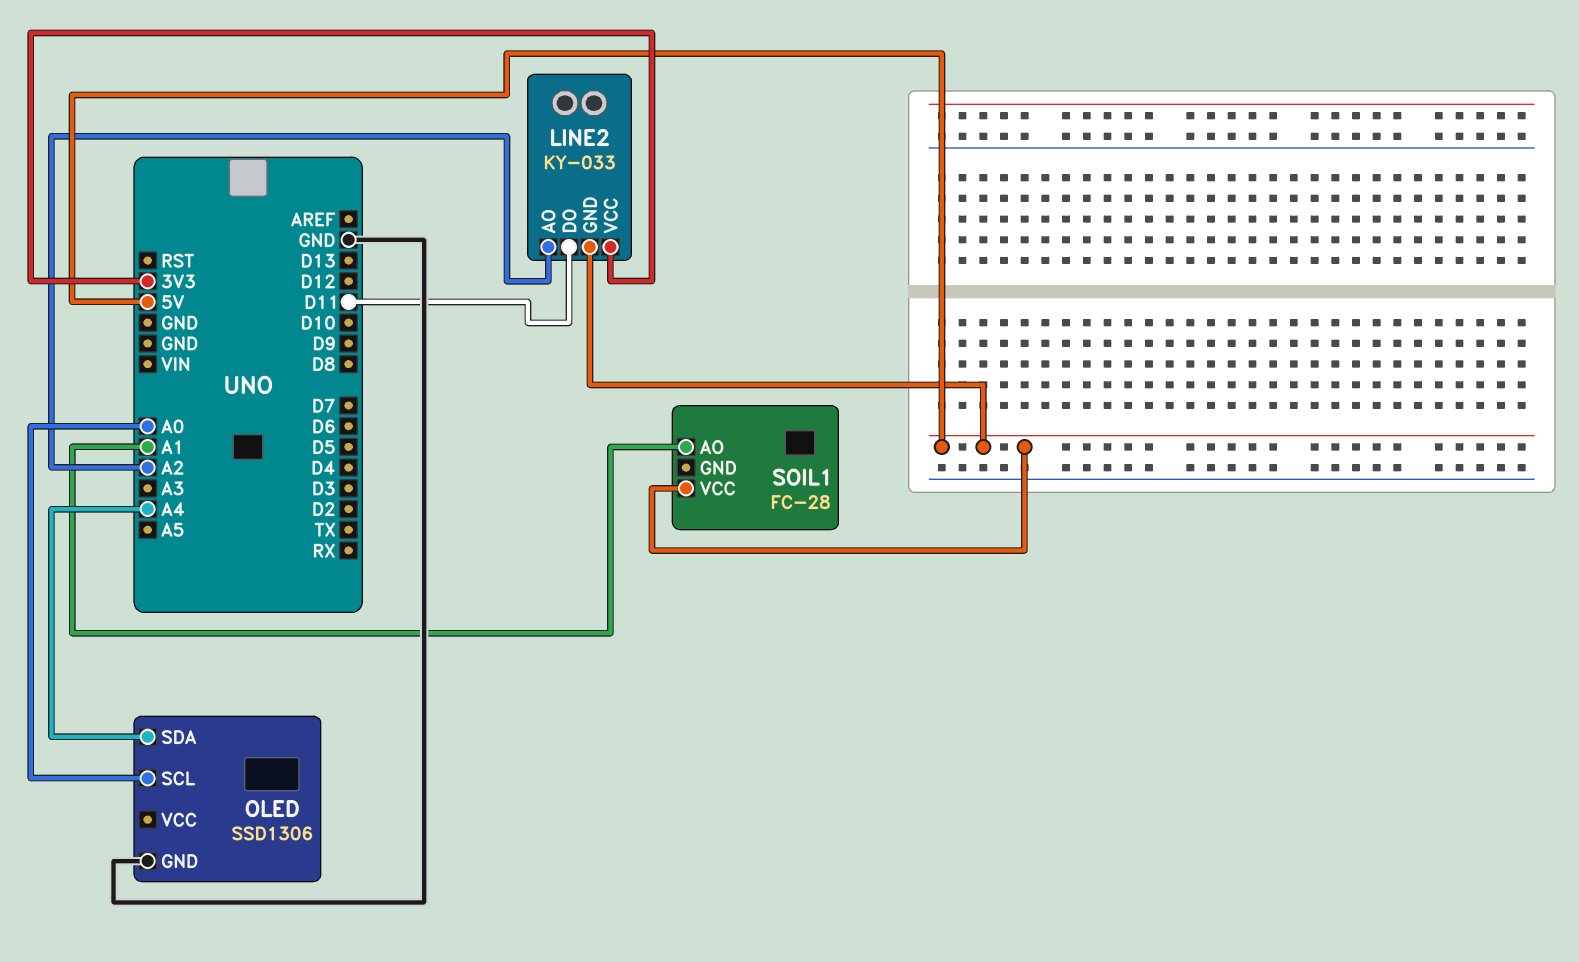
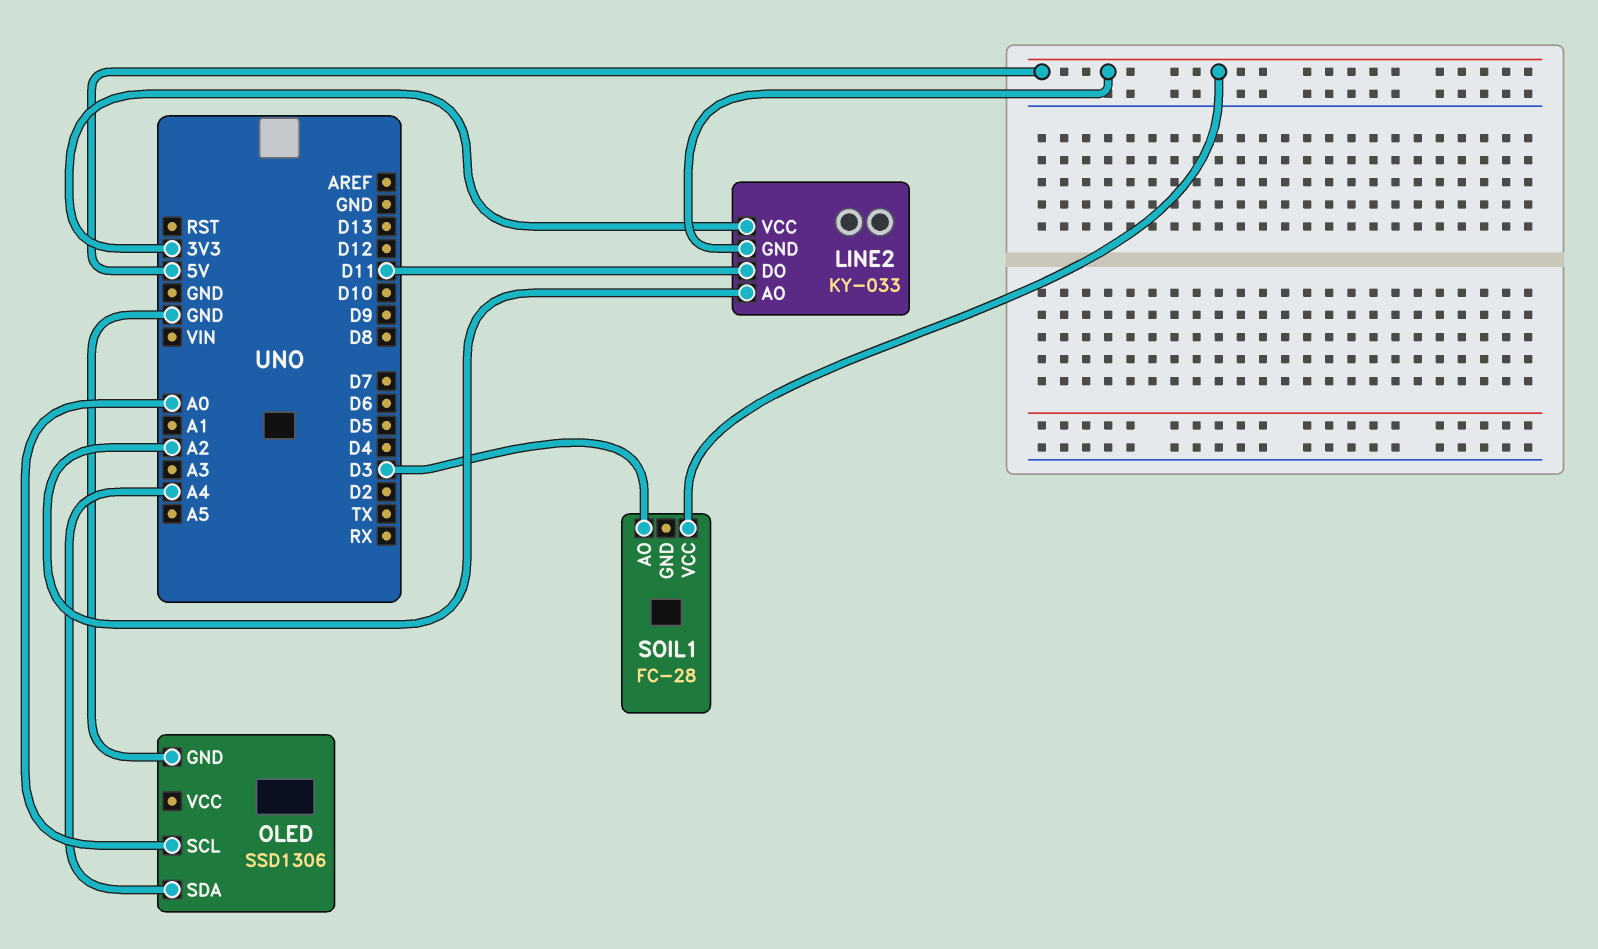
SOIL1 pin AO: A1 -> D3

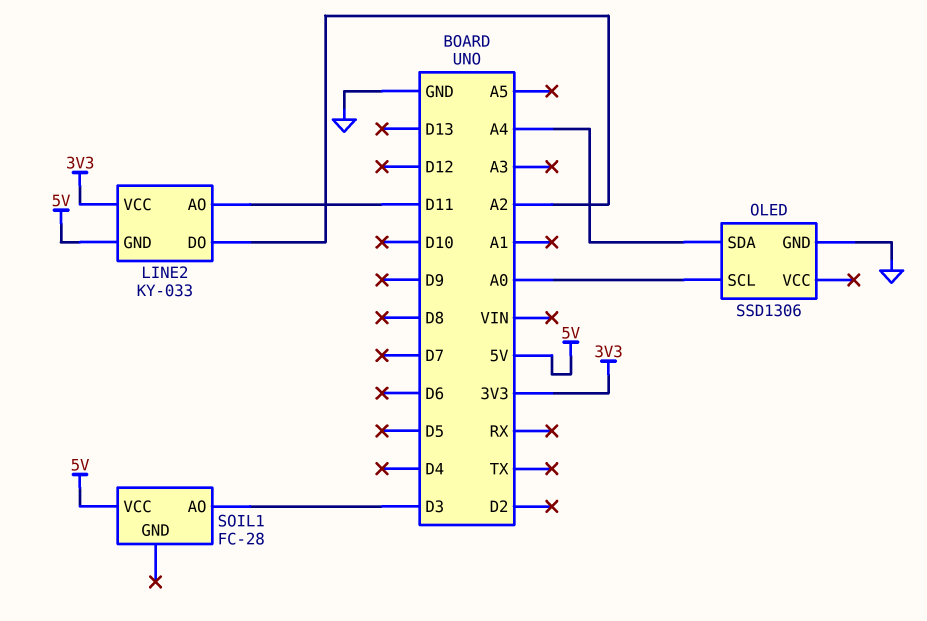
LINE2 pin AO: A2 -> D11
LINE2 pin DO: D11 -> A2

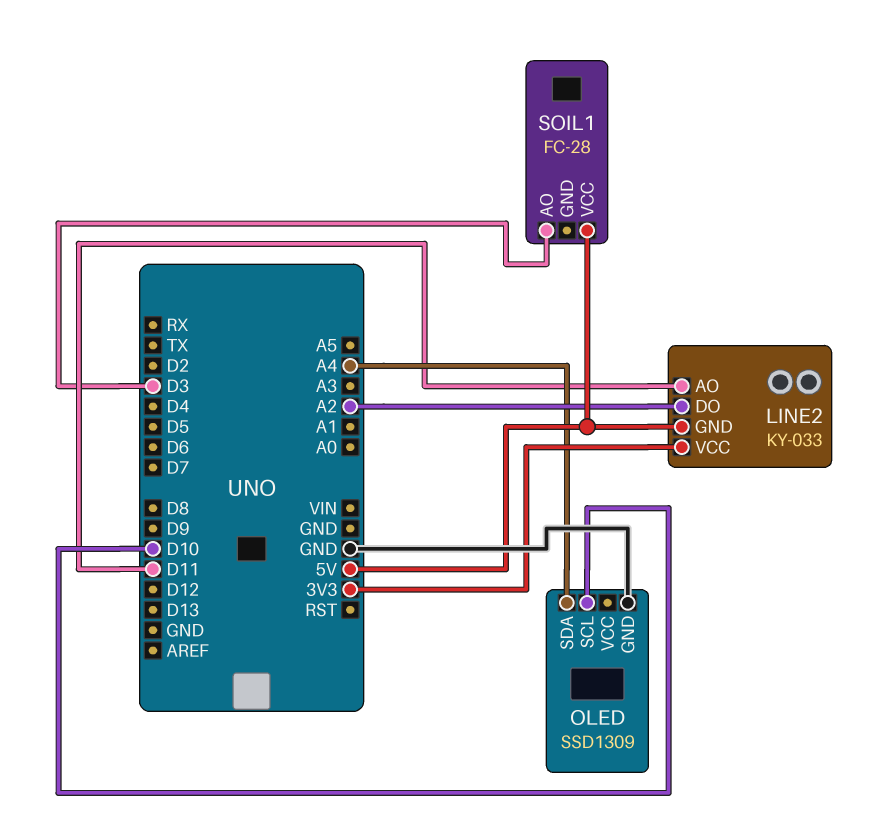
OLED: SSD1306 -> SSD1309
OLED pin SCL: A0 -> D10

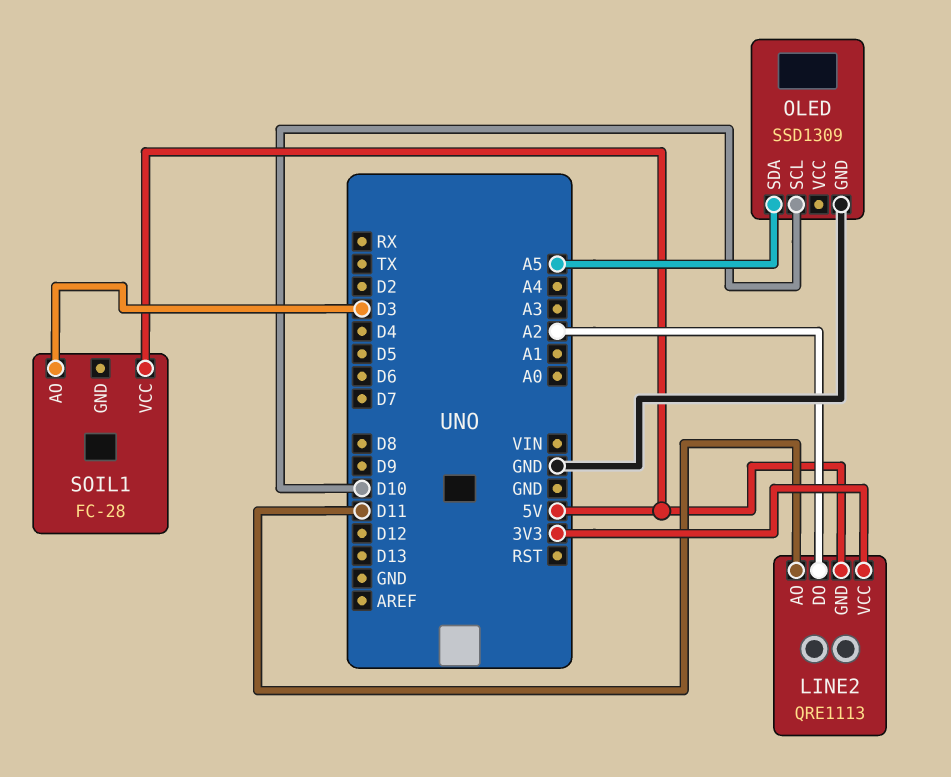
LINE2: KY-033 -> QRE1113
OLED pin SDA: A4 -> A5

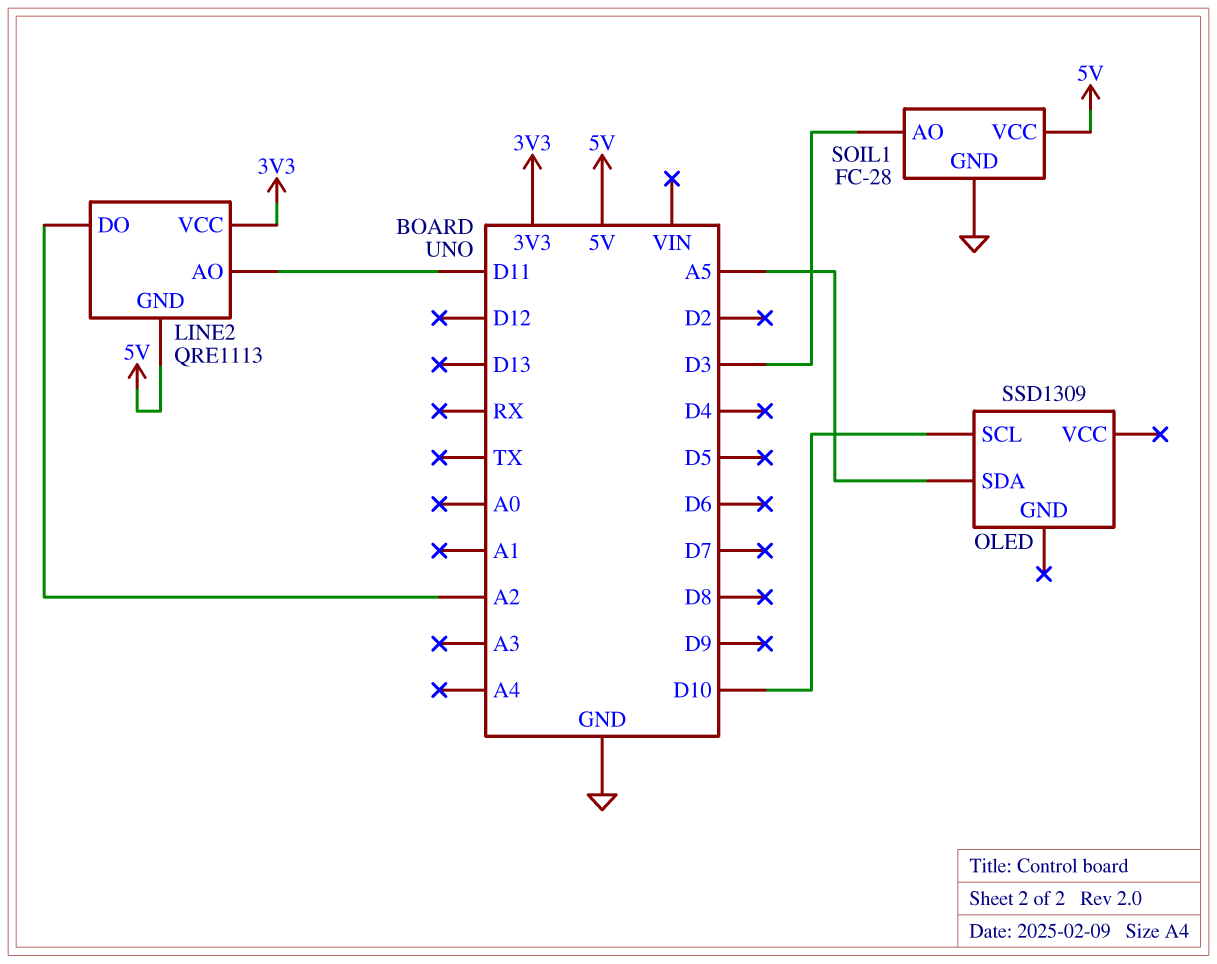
OLED pin GND: GND -> none
SOIL1 pin GND: none -> GND

